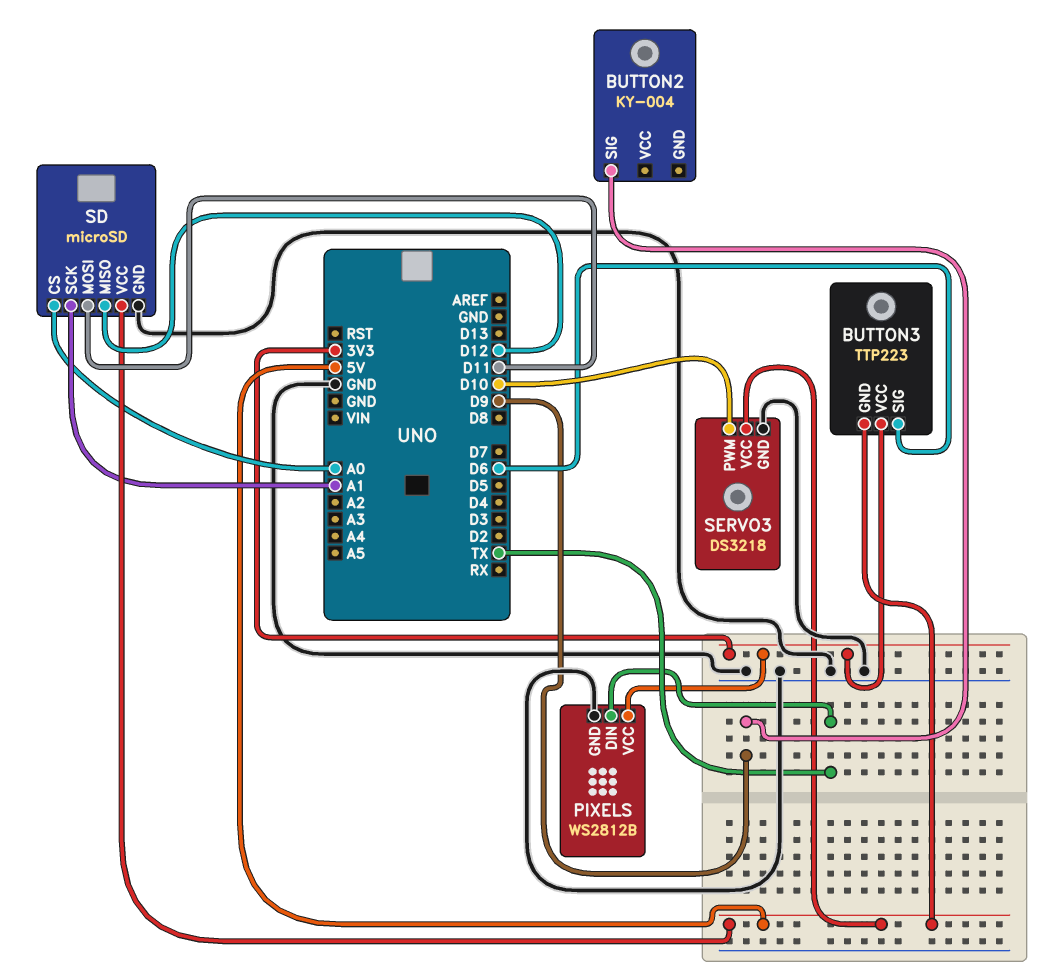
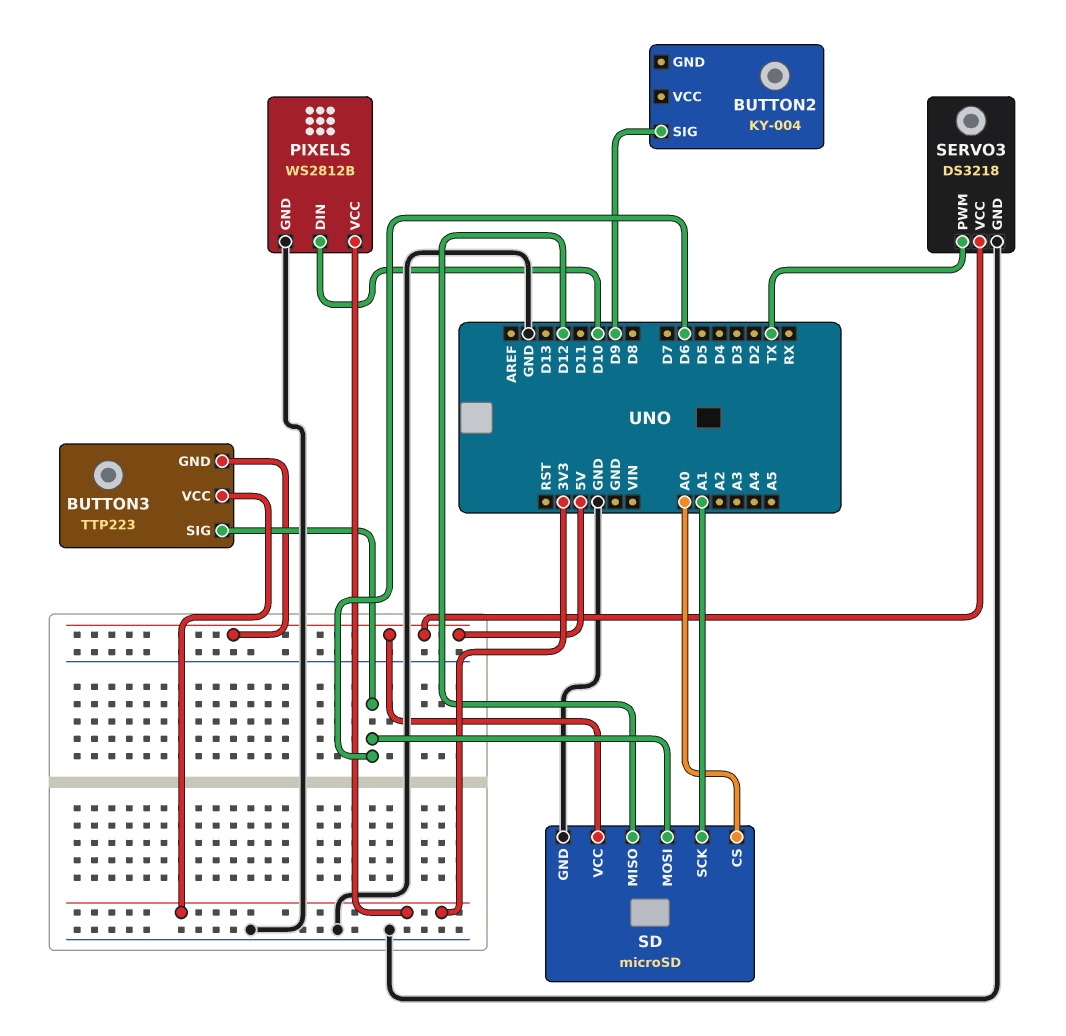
PIXELS pin DIN: TX -> D10
SD pin MOSI: D11 -> D6
SERVO3 pin PWM: D10 -> TX

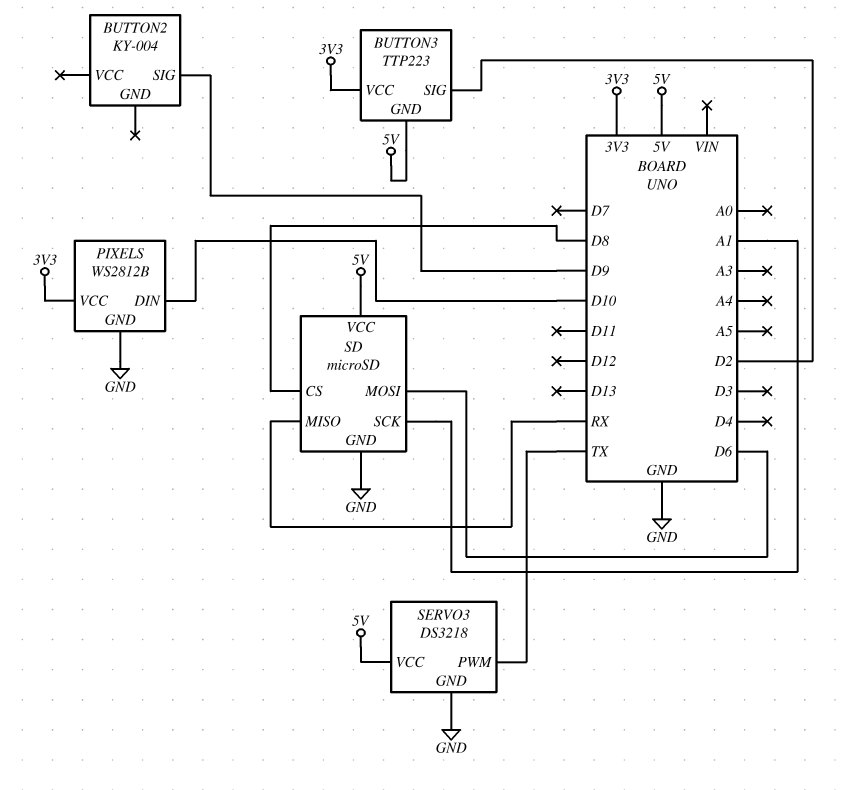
BUTTON3 pin SIG: D6 -> D2
SD pin CS: A0 -> D8
SD pin MISO: D12 -> RX

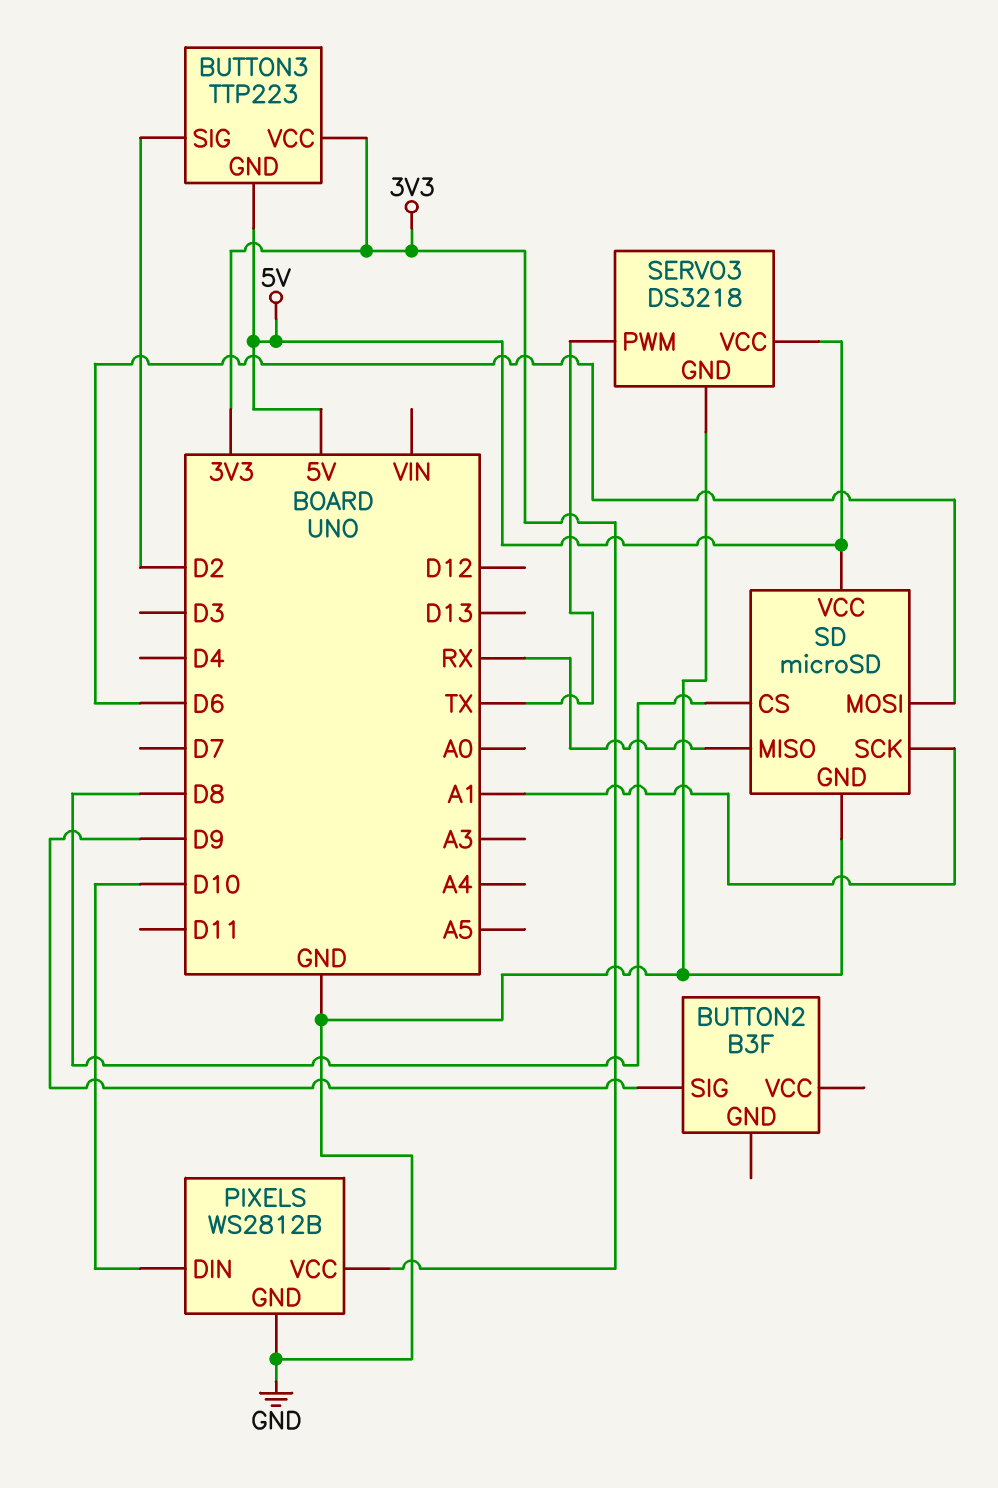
BUTTON2: KY-004 -> B3F

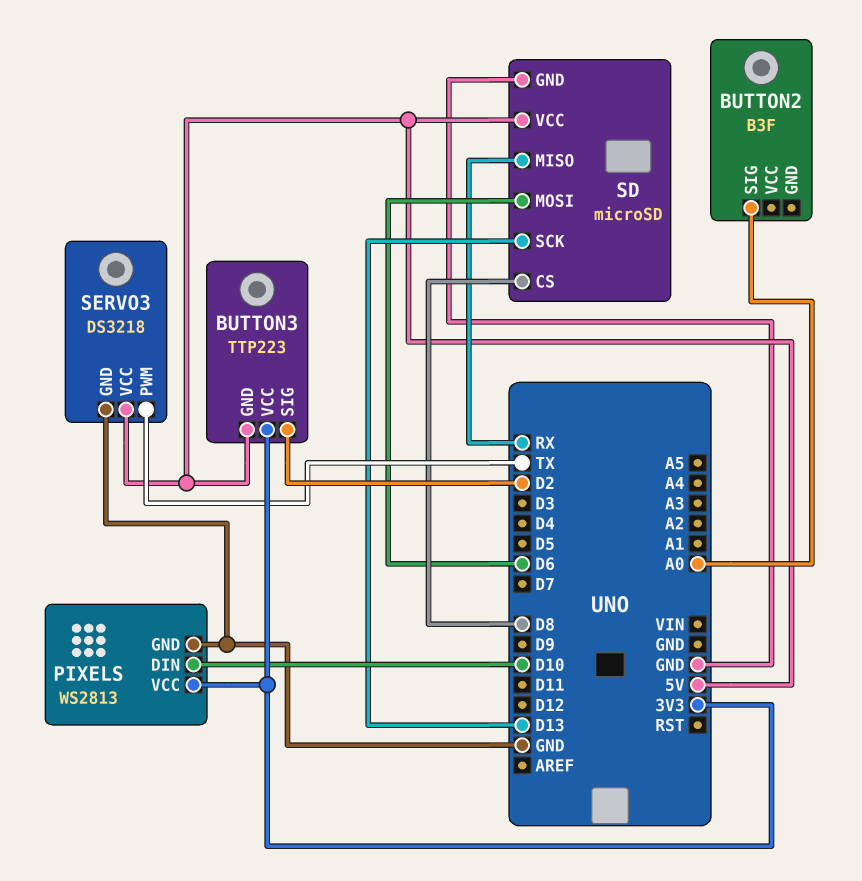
BUTTON2 pin SIG: D9 -> A0
PIXELS: WS2812B -> WS2813
SD pin SCK: A1 -> D13

